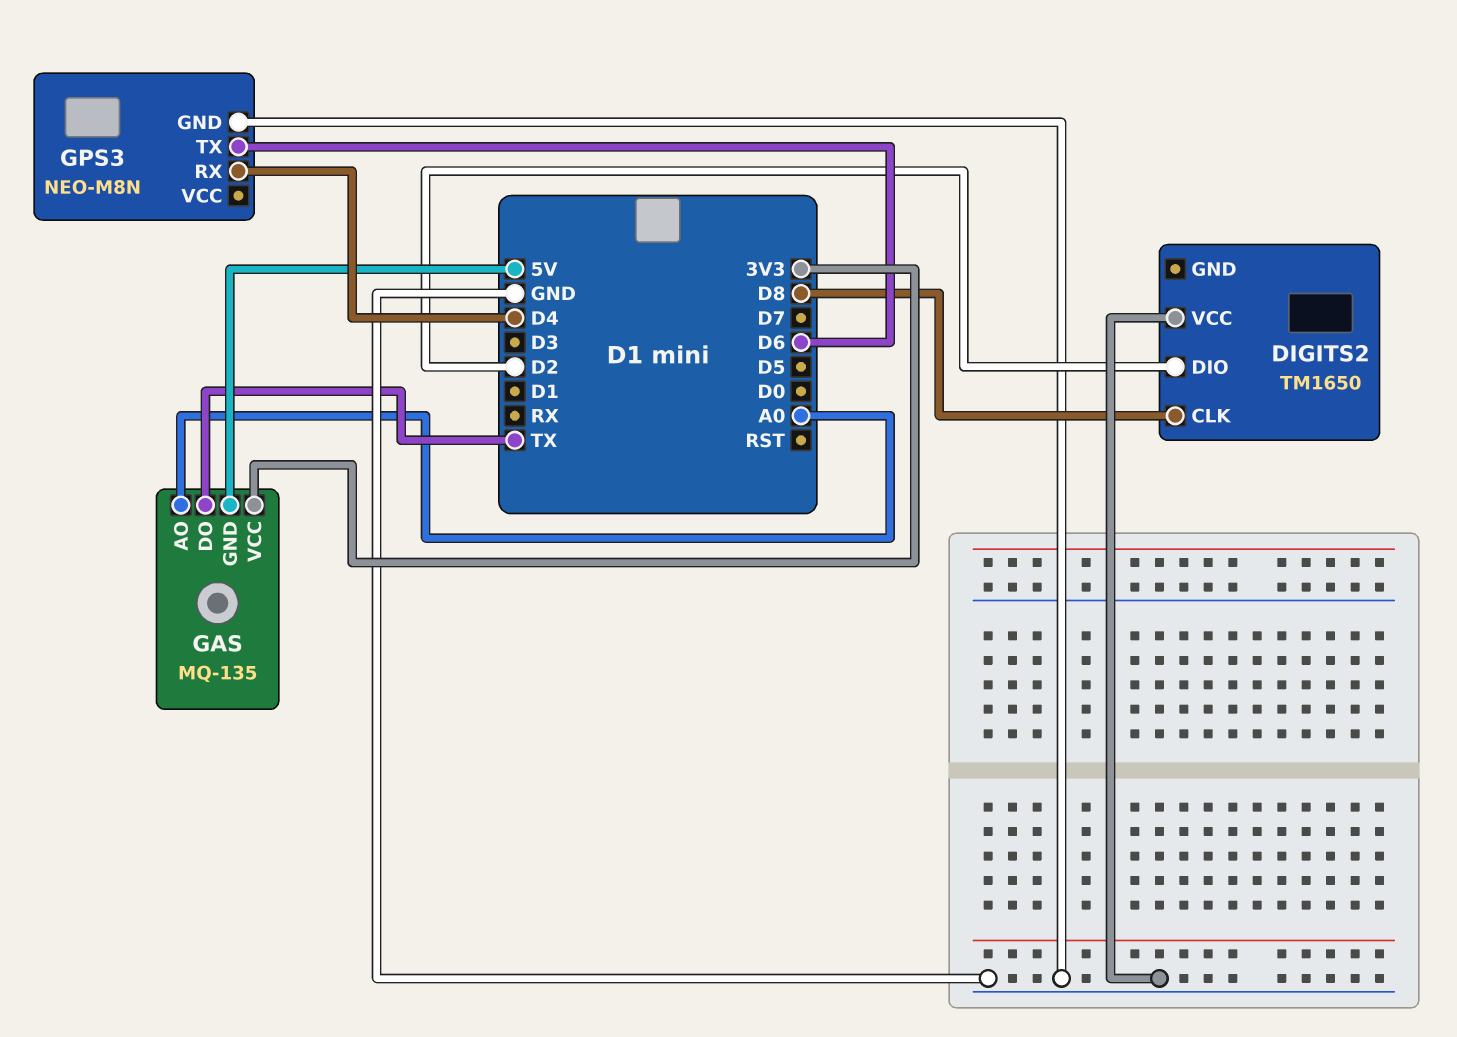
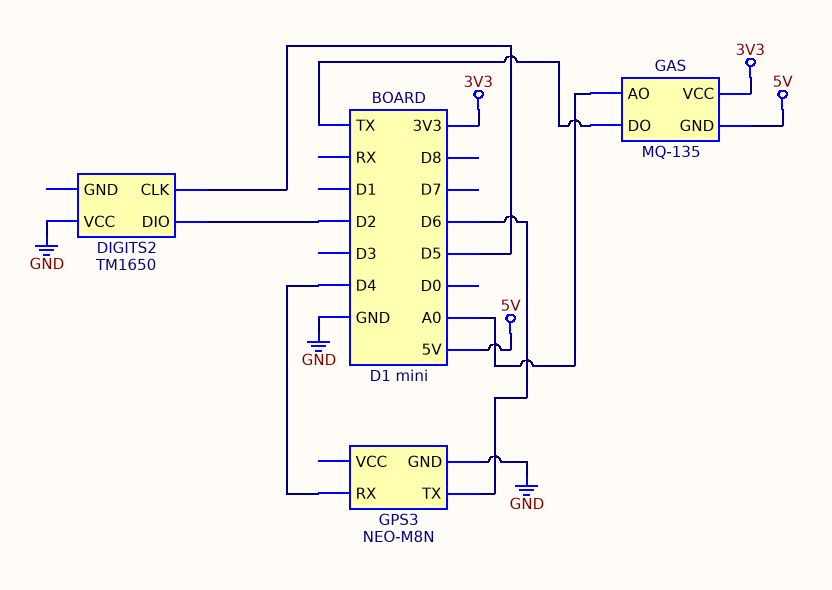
DIGITS2 pin CLK: D8 -> D5

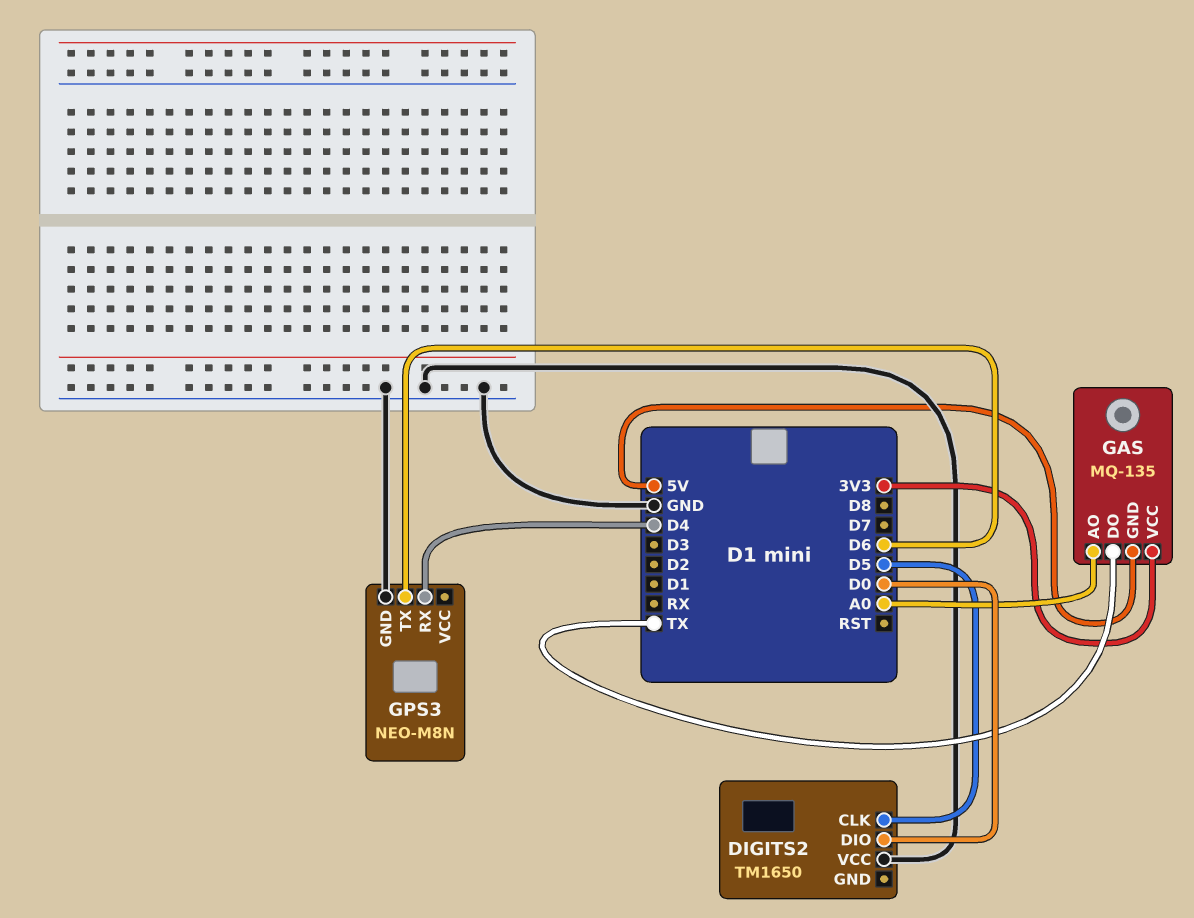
DIGITS2 pin DIO: D2 -> D0

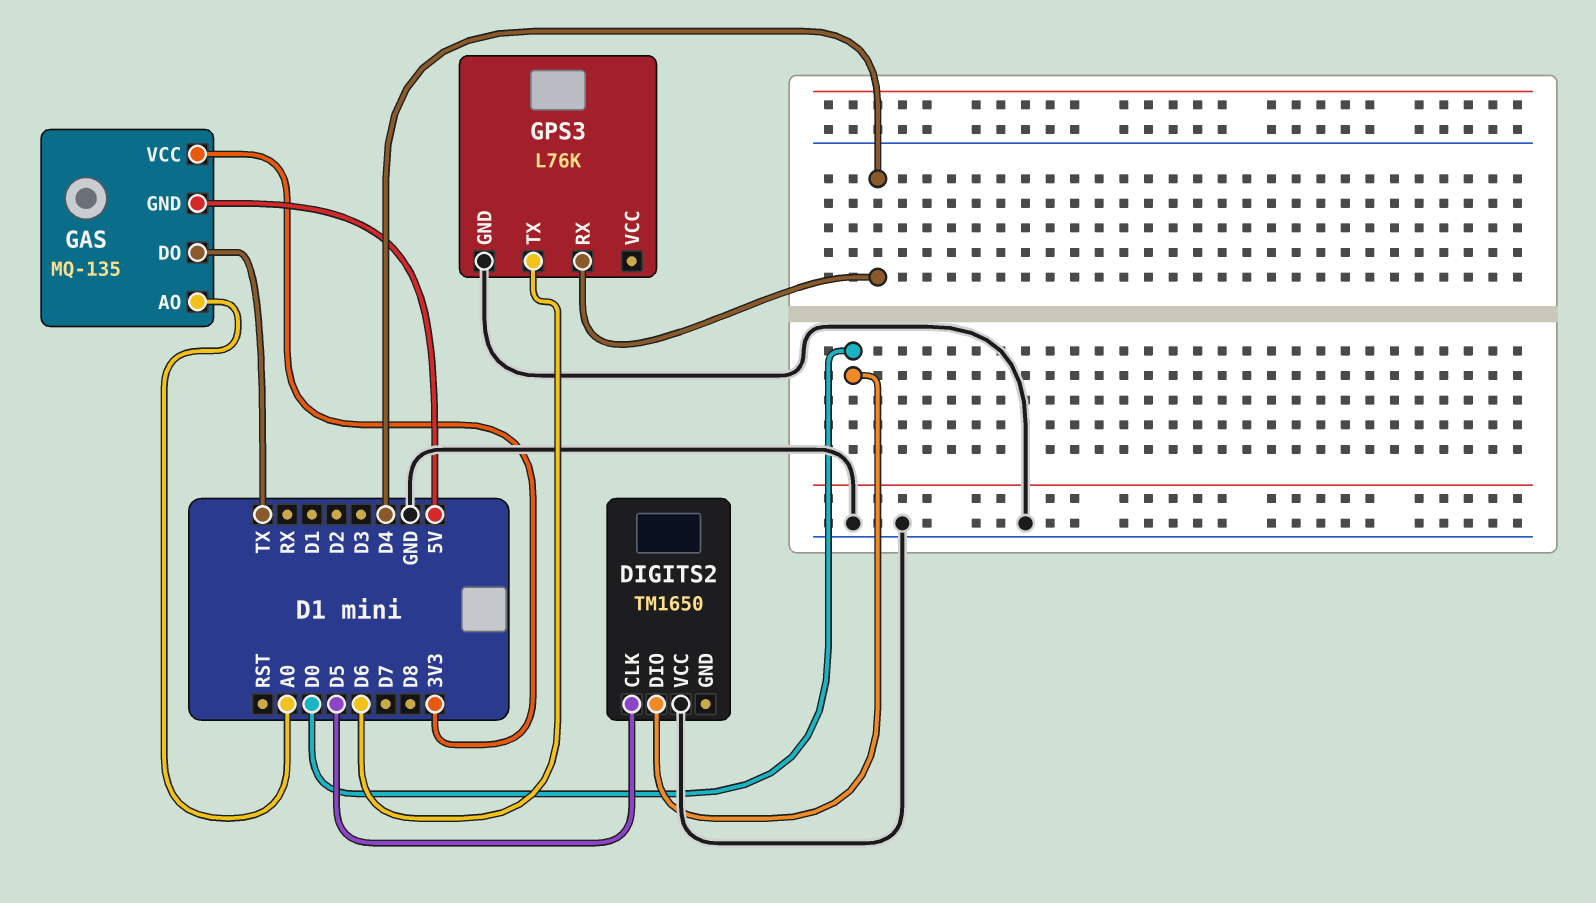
GPS3: NEO-M8N -> L76K

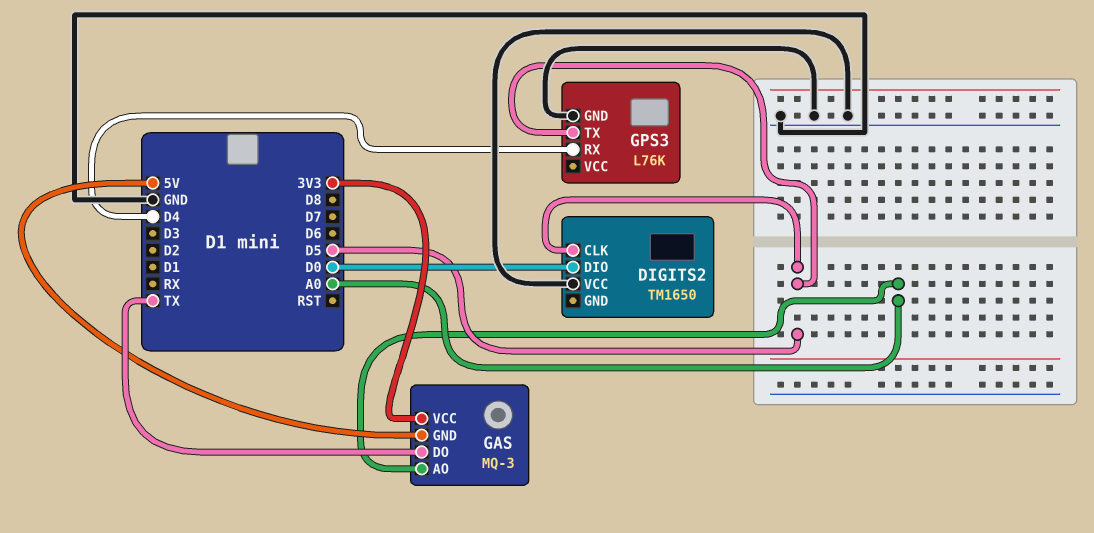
GAS: MQ-135 -> MQ-3
GPS3 pin TX: D6 -> D5

